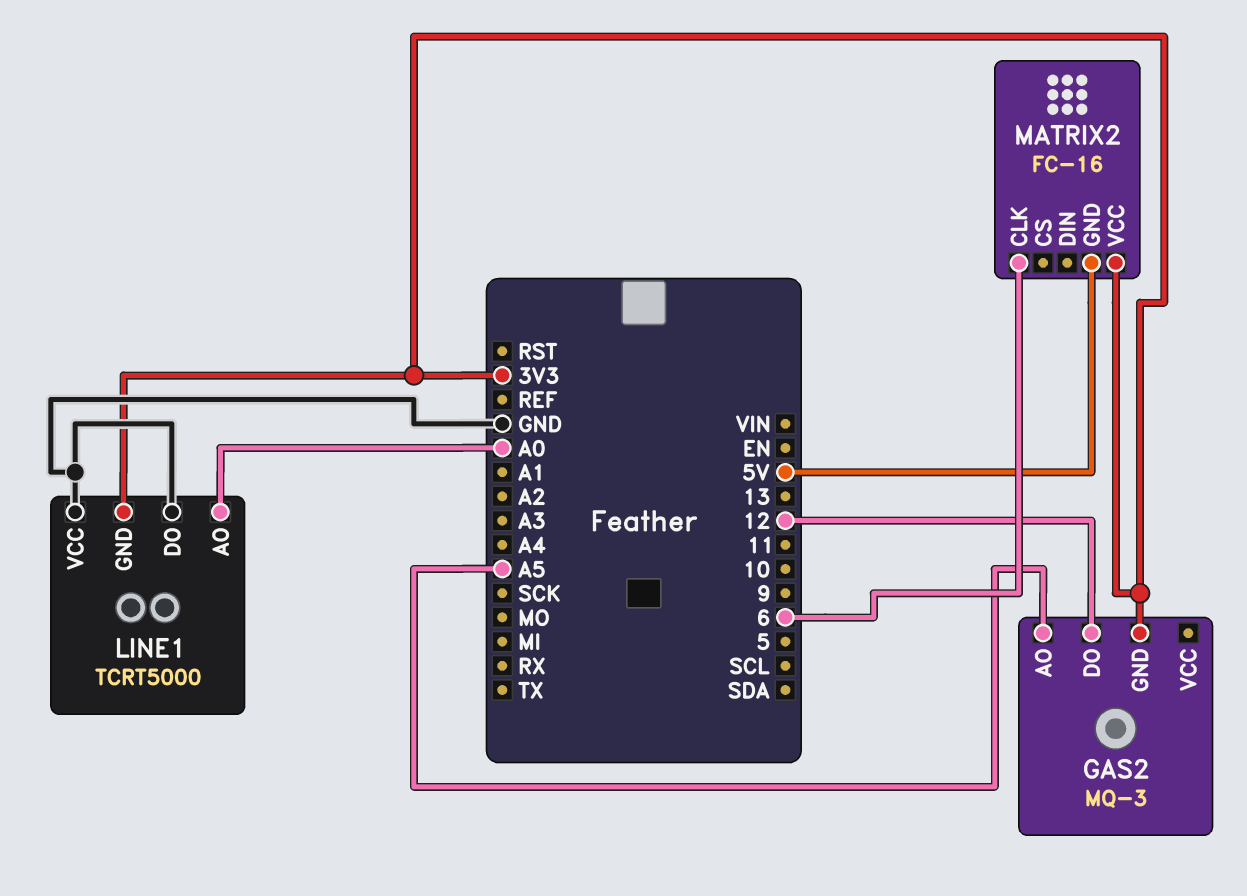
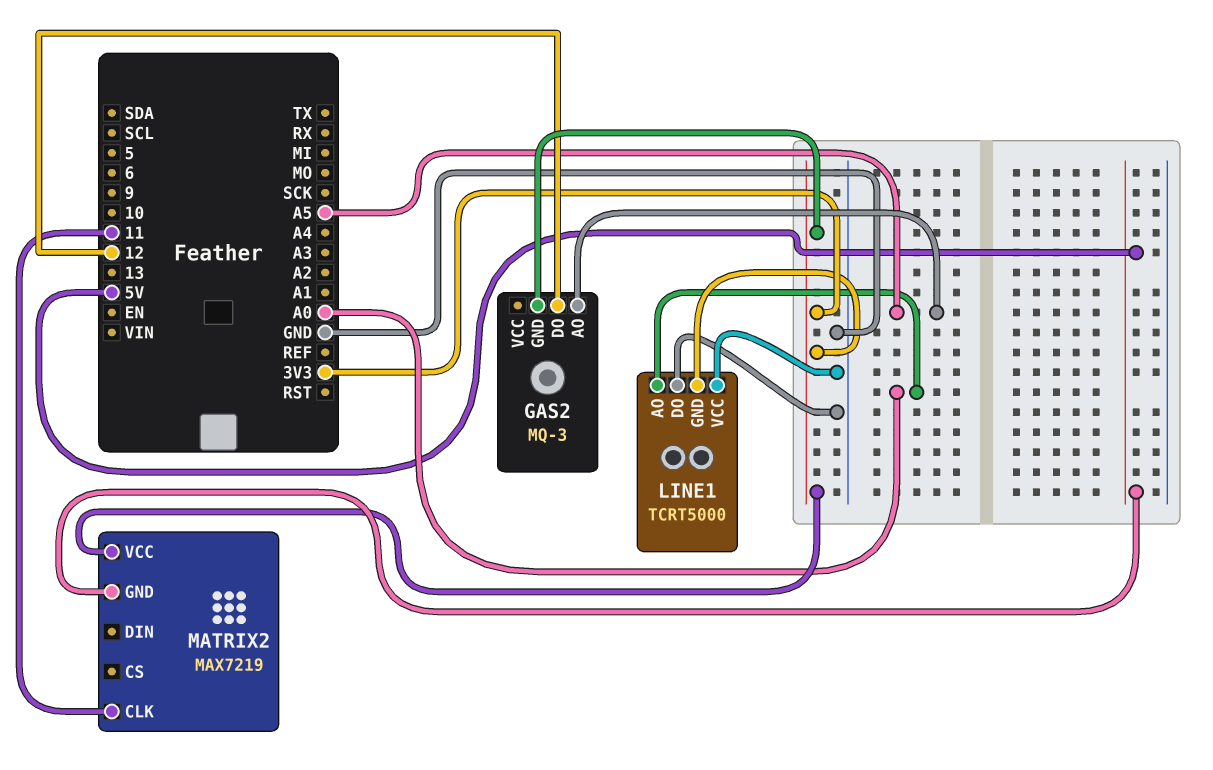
MATRIX2: FC-16 -> MAX7219
MATRIX2 pin CLK: 6 -> 11

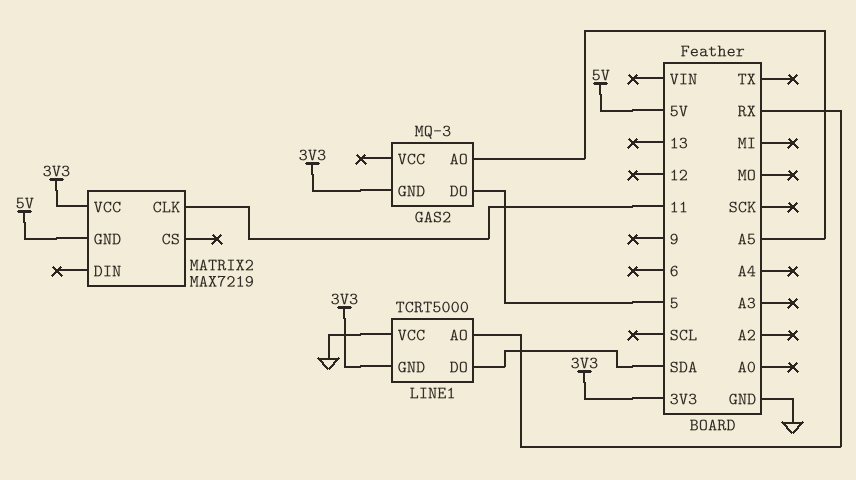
GAS2 pin DO: 12 -> 5
LINE1 pin AO: A0 -> RX
LINE1 pin DO: GND -> SDA

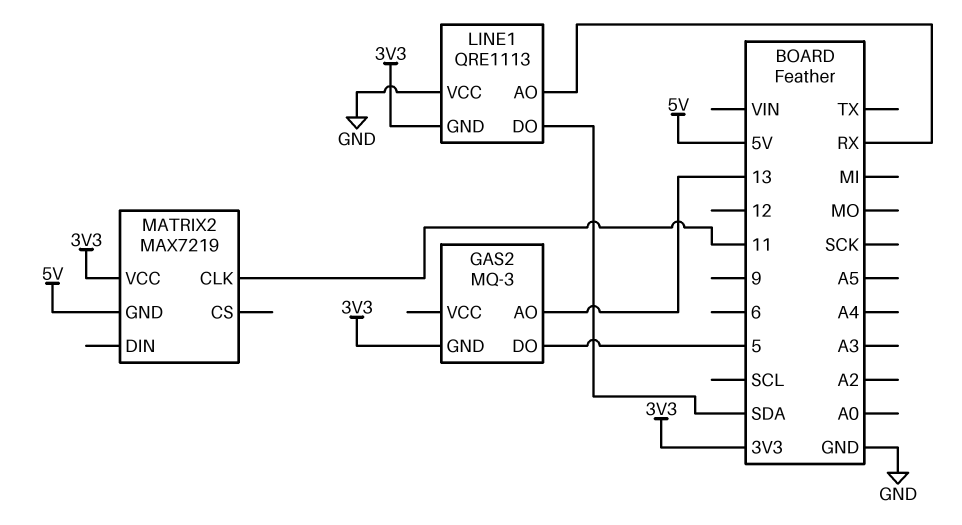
GAS2 pin AO: A5 -> 13
LINE1: TCRT5000 -> QRE1113

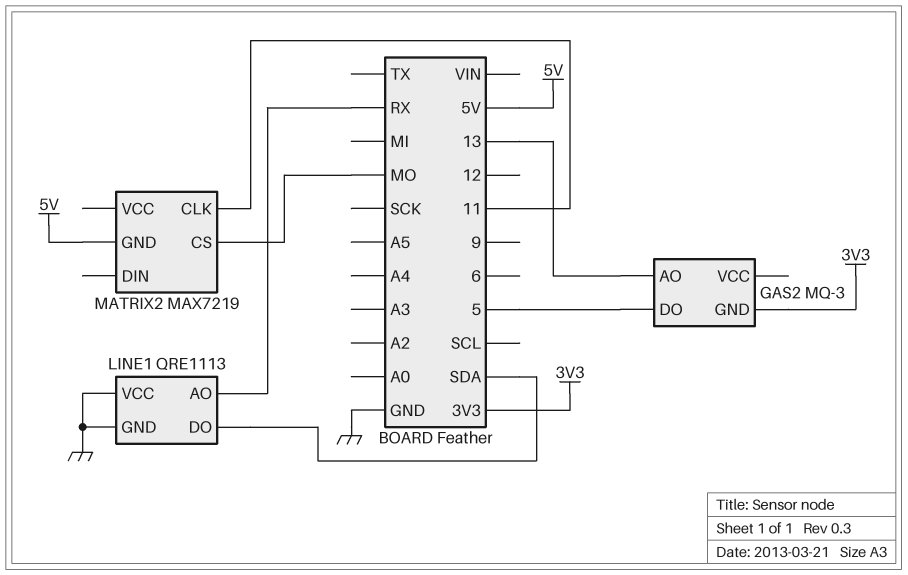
LINE1 pin GND: 3V3 -> GND
MATRIX2 pin CS: none -> MO
MATRIX2 pin VCC: 3V3 -> none

